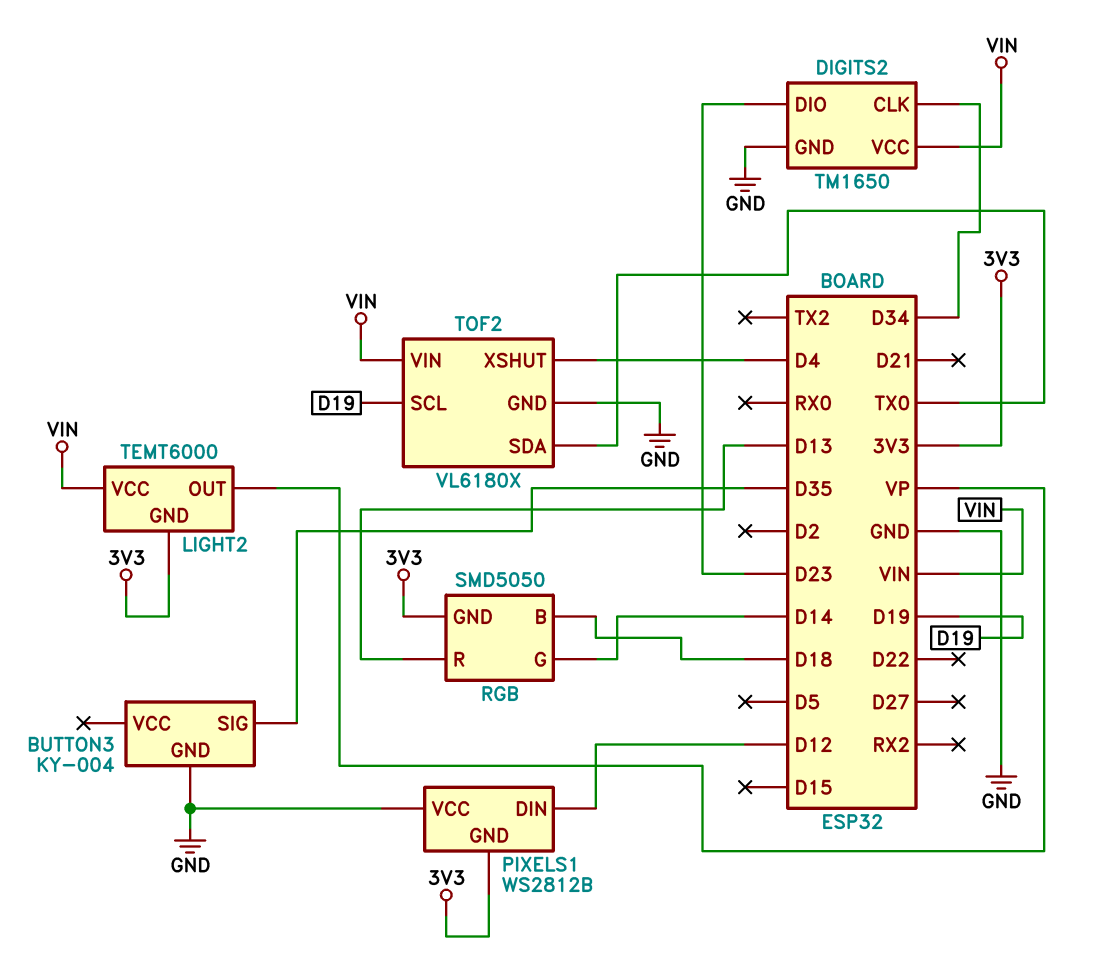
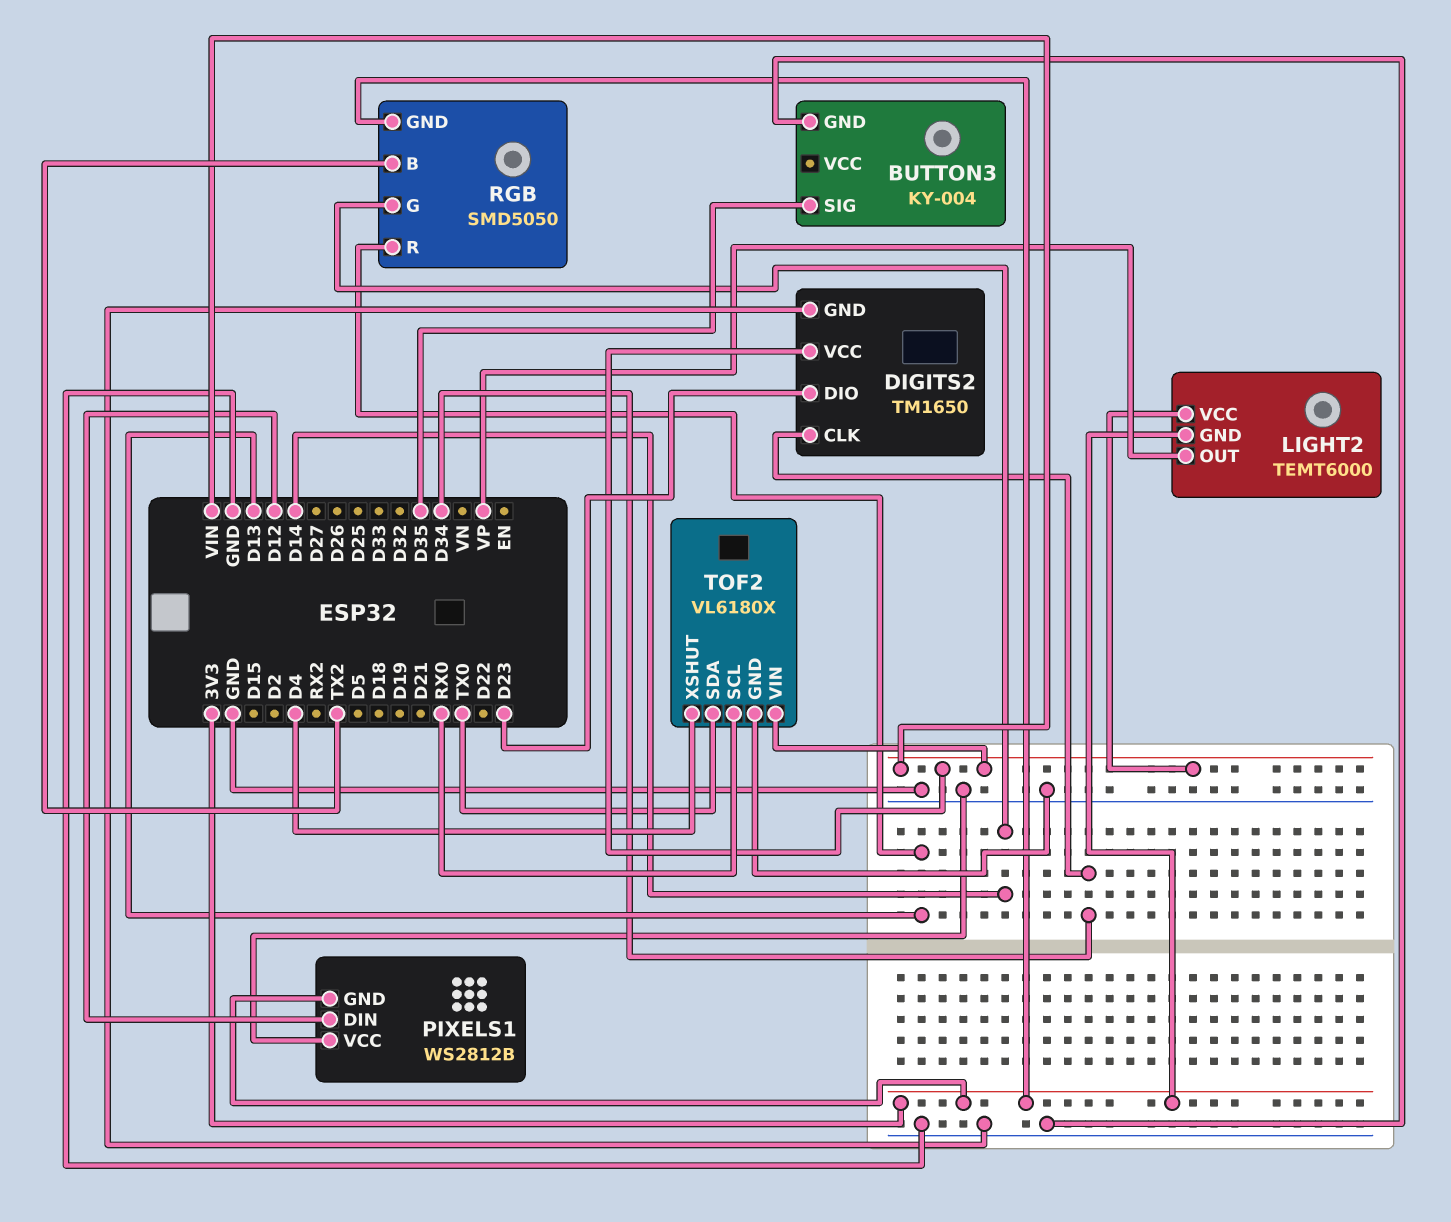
RGB pin B: D18 -> TX2
TOF2 pin SCL: D19 -> RX0

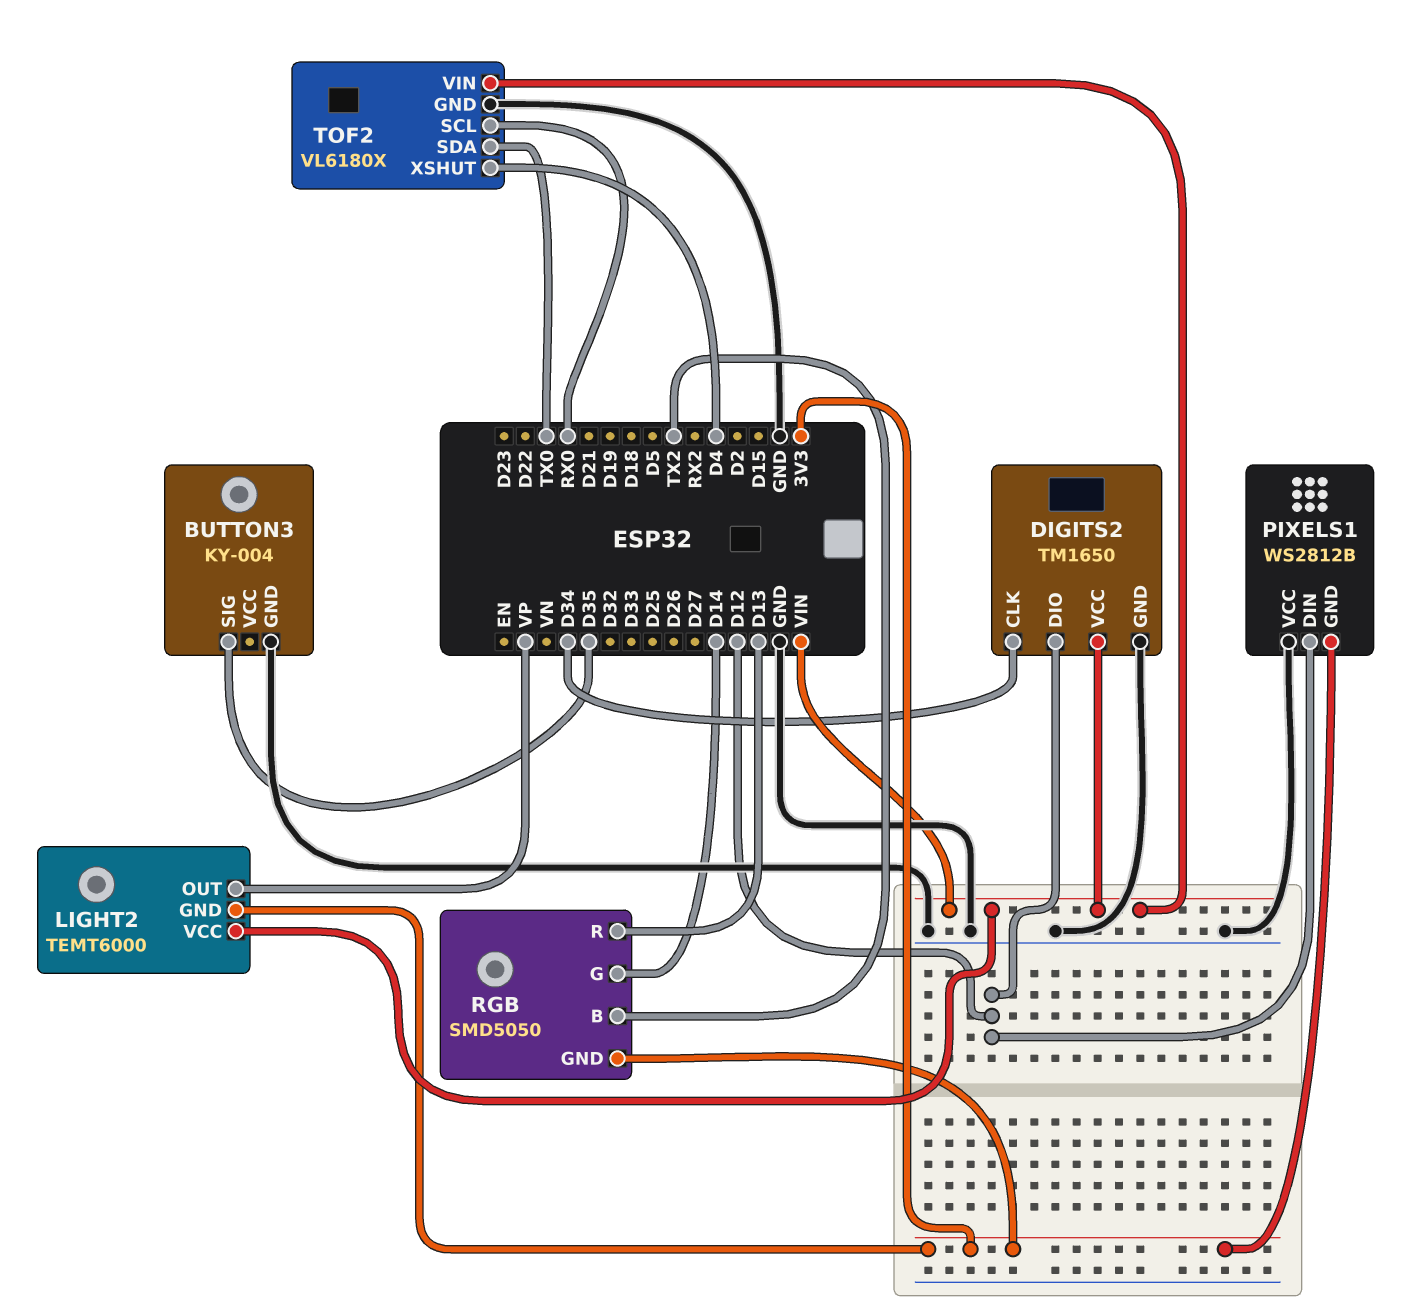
DIGITS2 pin DIO: D23 -> D12

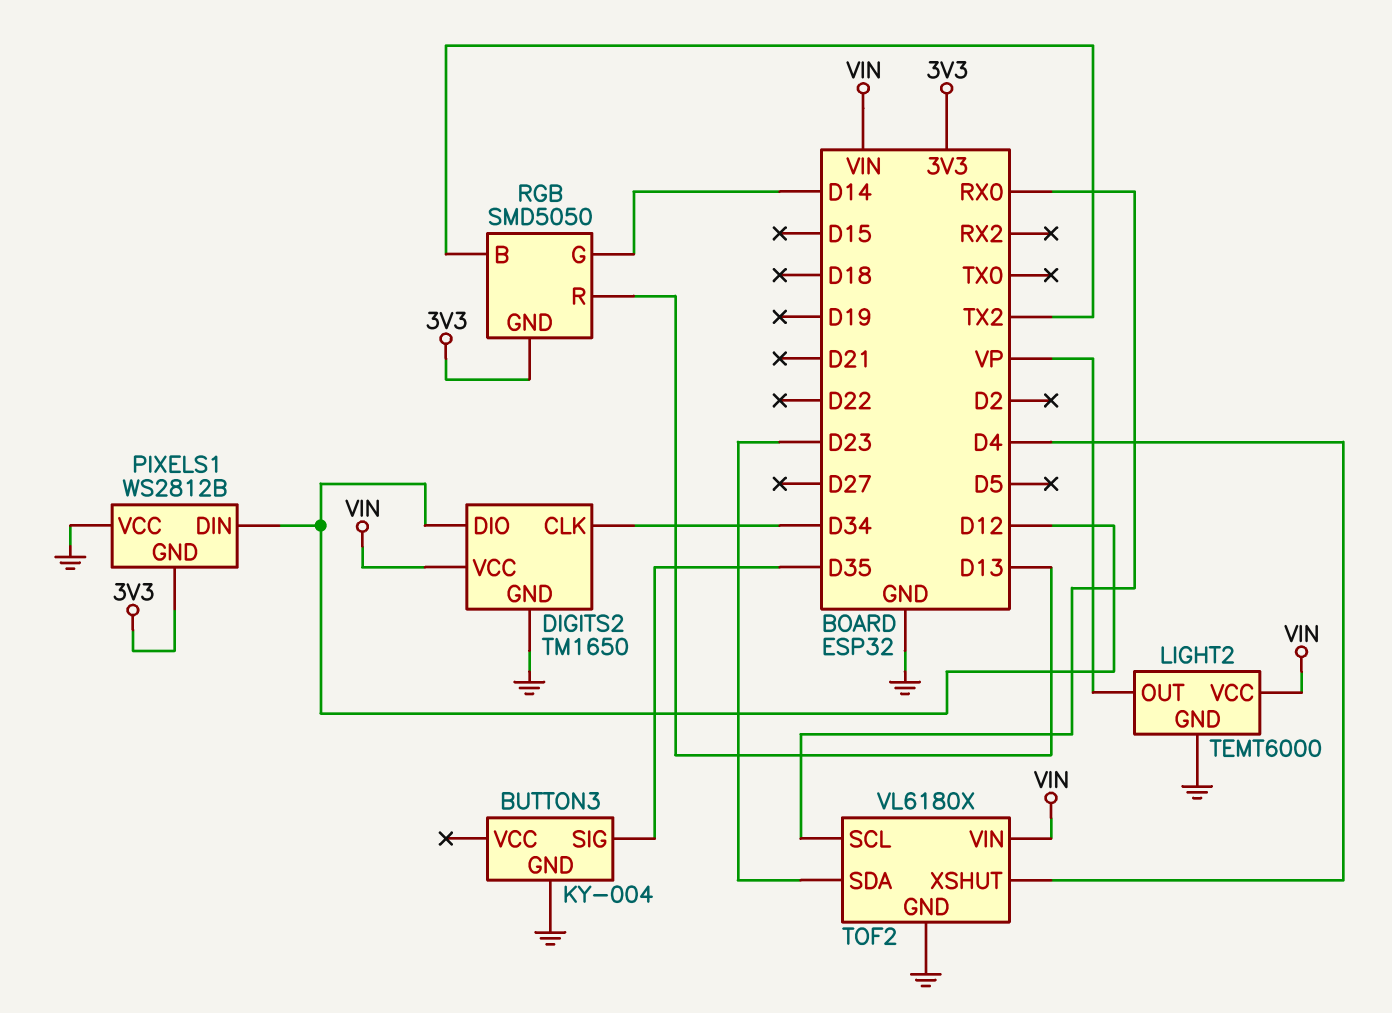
LIGHT2 pin GND: 3V3 -> GND
TOF2 pin SDA: TX0 -> D23

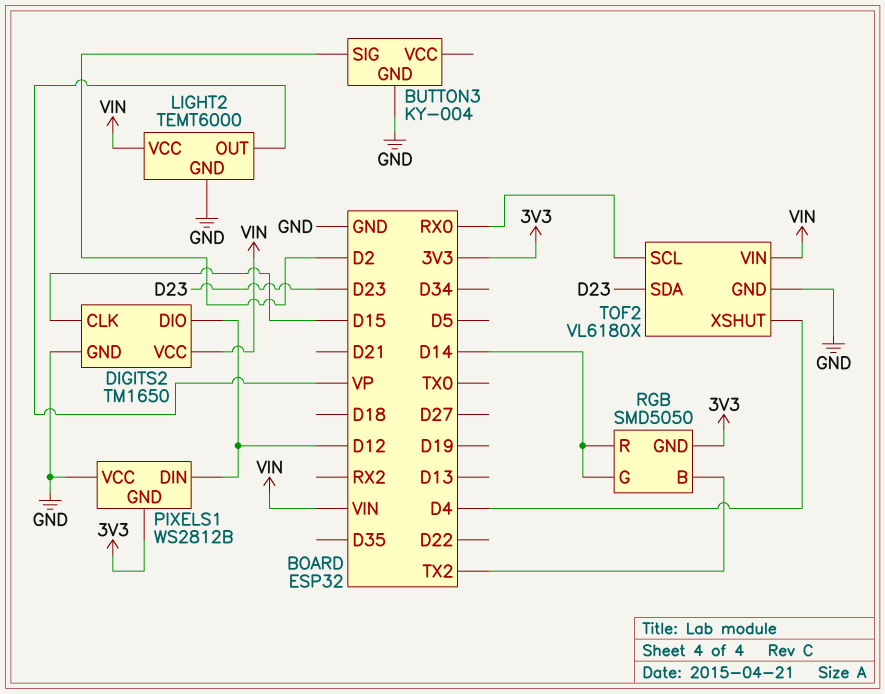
BUTTON3 pin SIG: D35 -> D2
DIGITS2 pin CLK: D34 -> D15
RGB pin R: D13 -> D14

